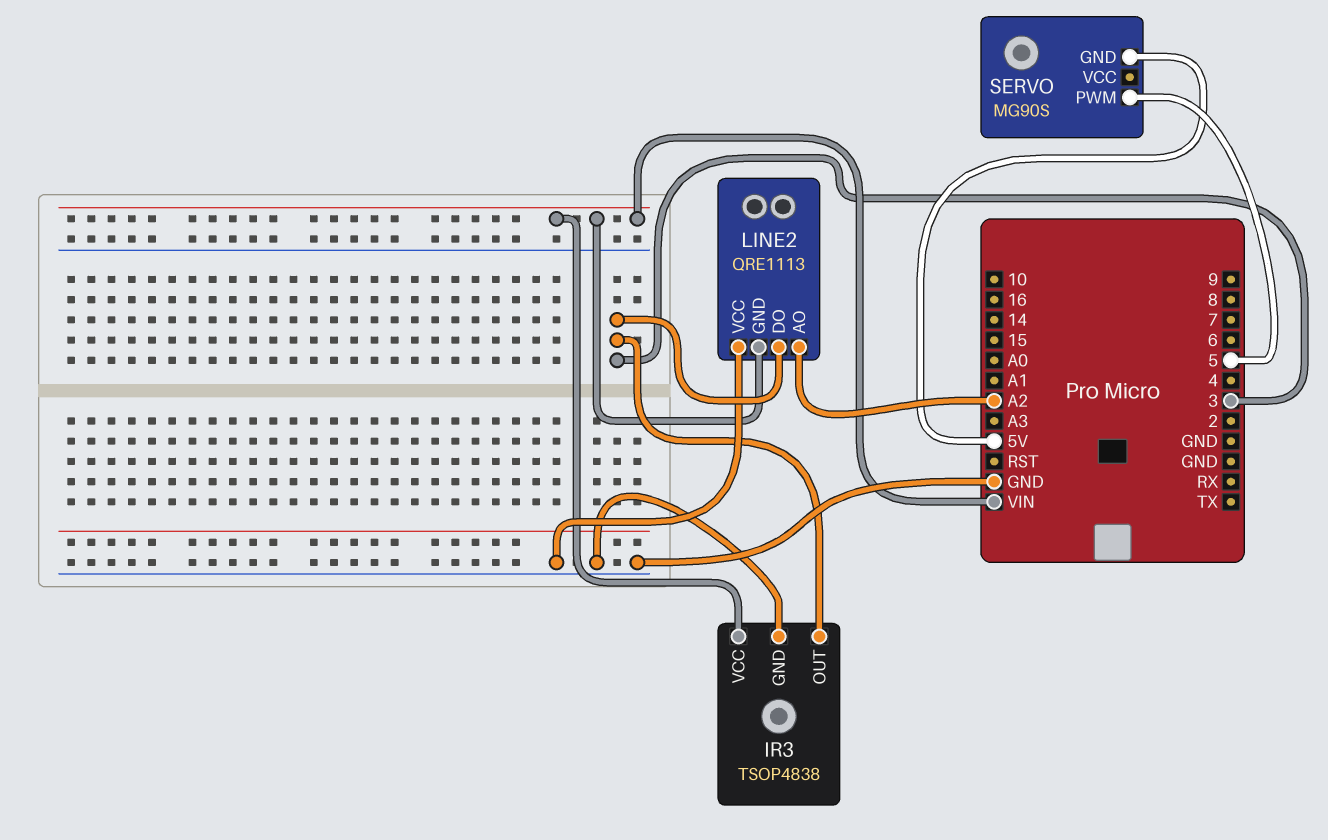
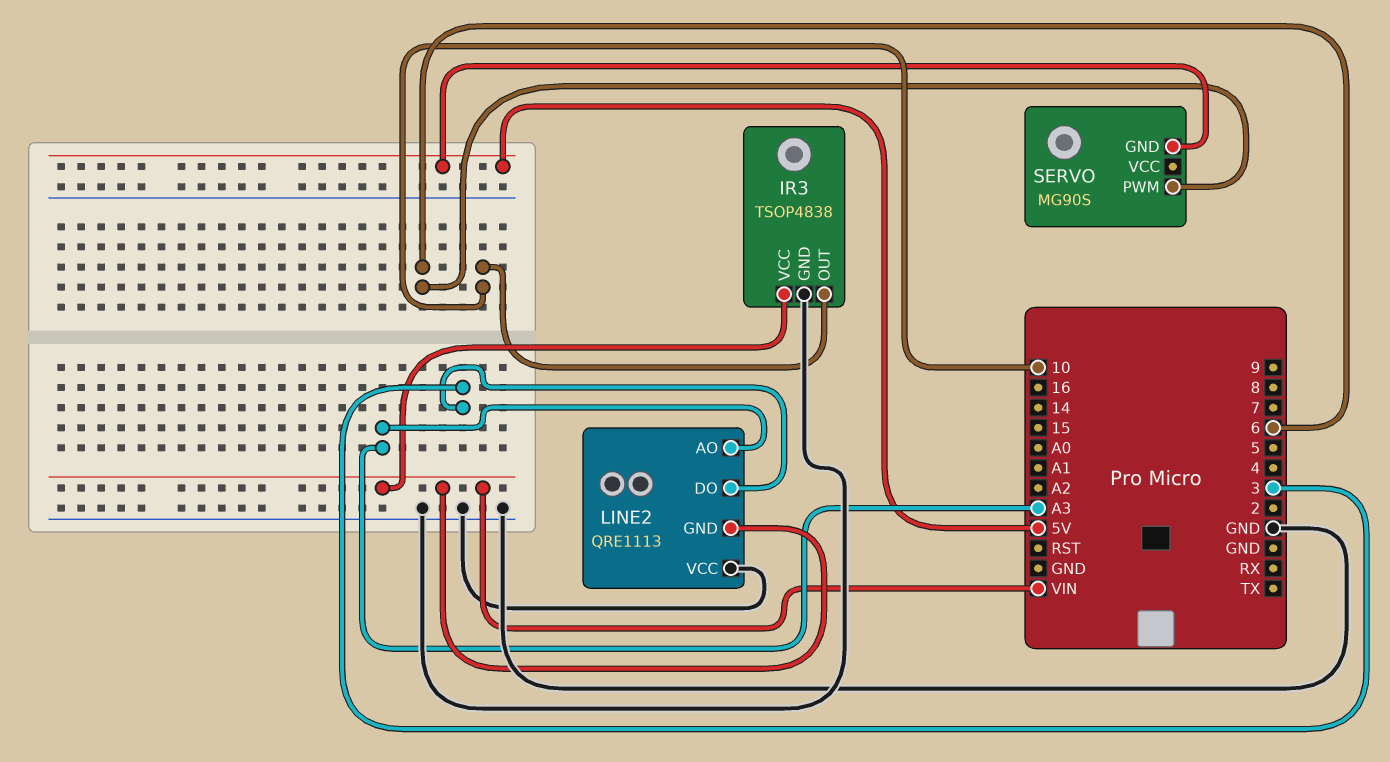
IR3 pin OUT: 3 -> 10
LINE2 pin AO: A2 -> A3
SERVO pin PWM: 5 -> 6

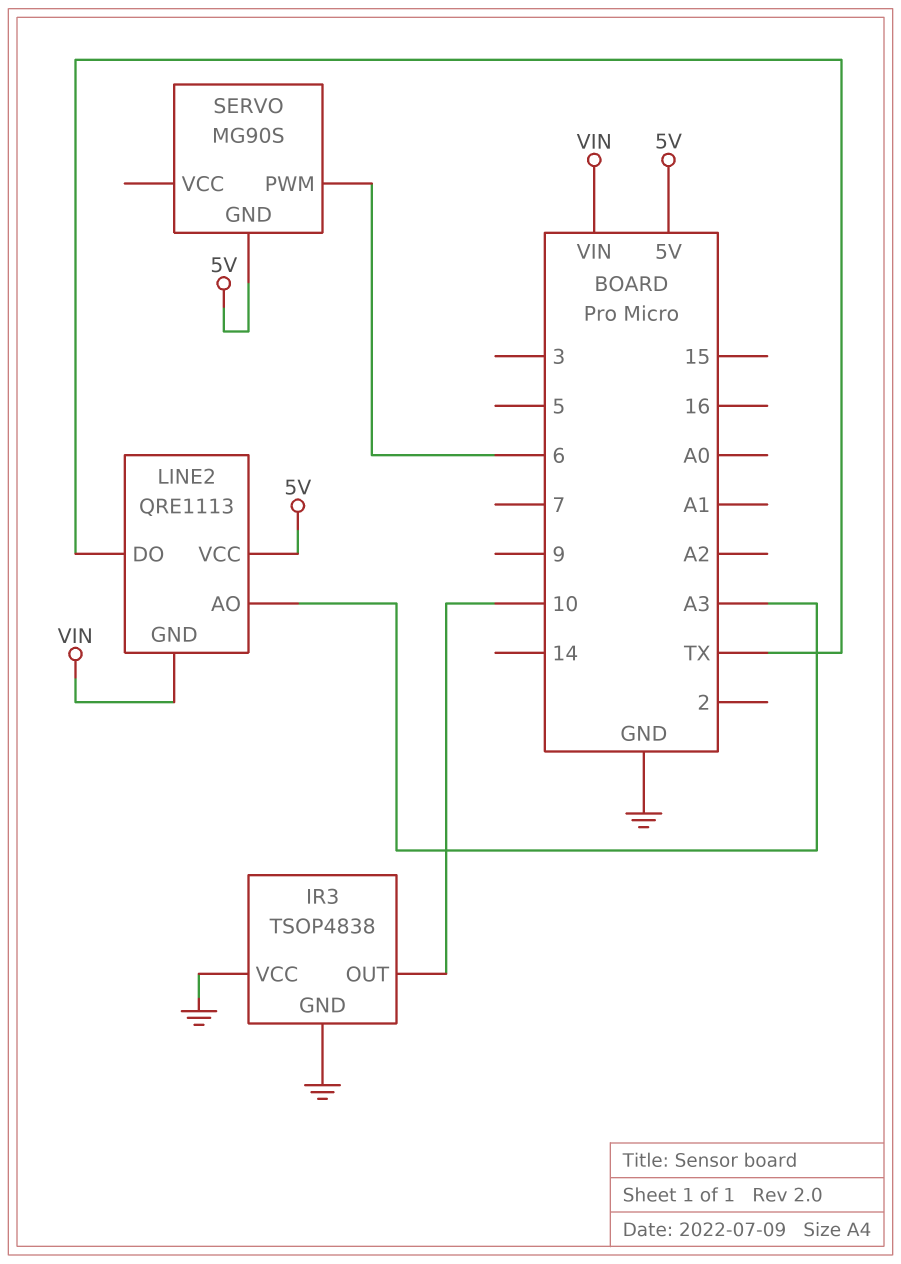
IR3 pin VCC: VIN -> GND
LINE2 pin DO: 3 -> TX
LINE2 pin VCC: GND -> 5V

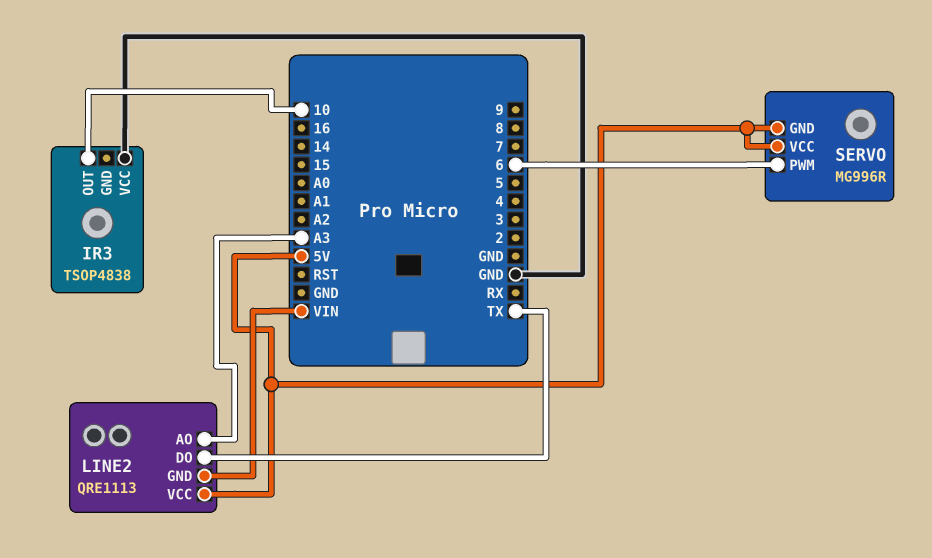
IR3 pin GND: GND -> none
SERVO: MG90S -> MG996R
SERVO pin VCC: none -> 5V

